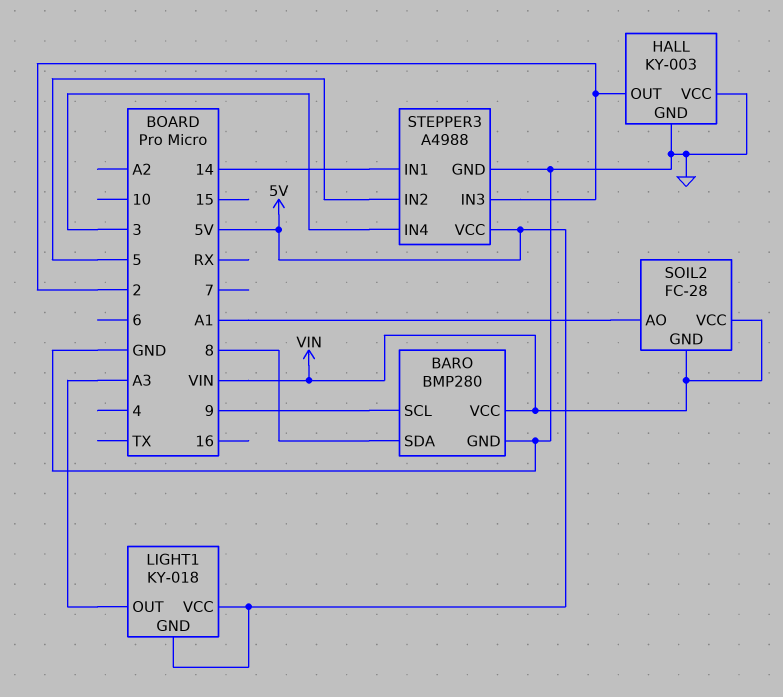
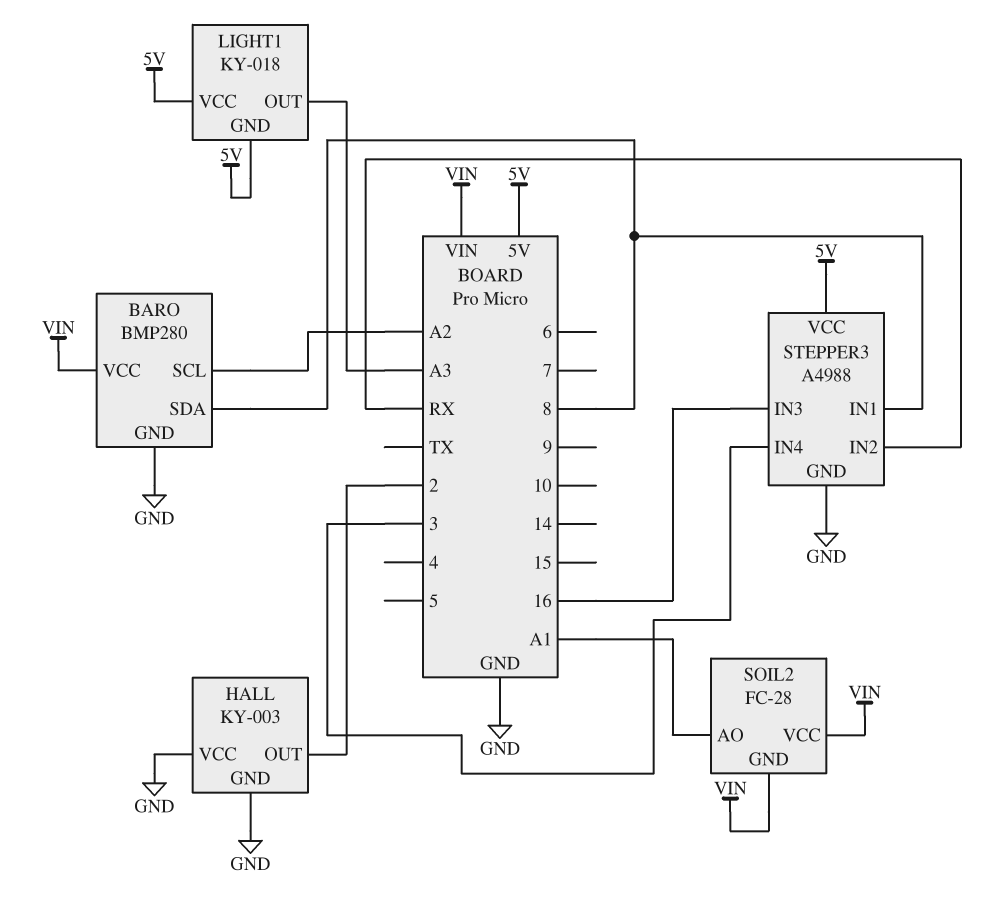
BARO pin SCL: 9 -> A2
STEPPER3 pin IN1: 14 -> 8
STEPPER3 pin IN2: 5 -> RX
STEPPER3 pin IN3: 2 -> 16

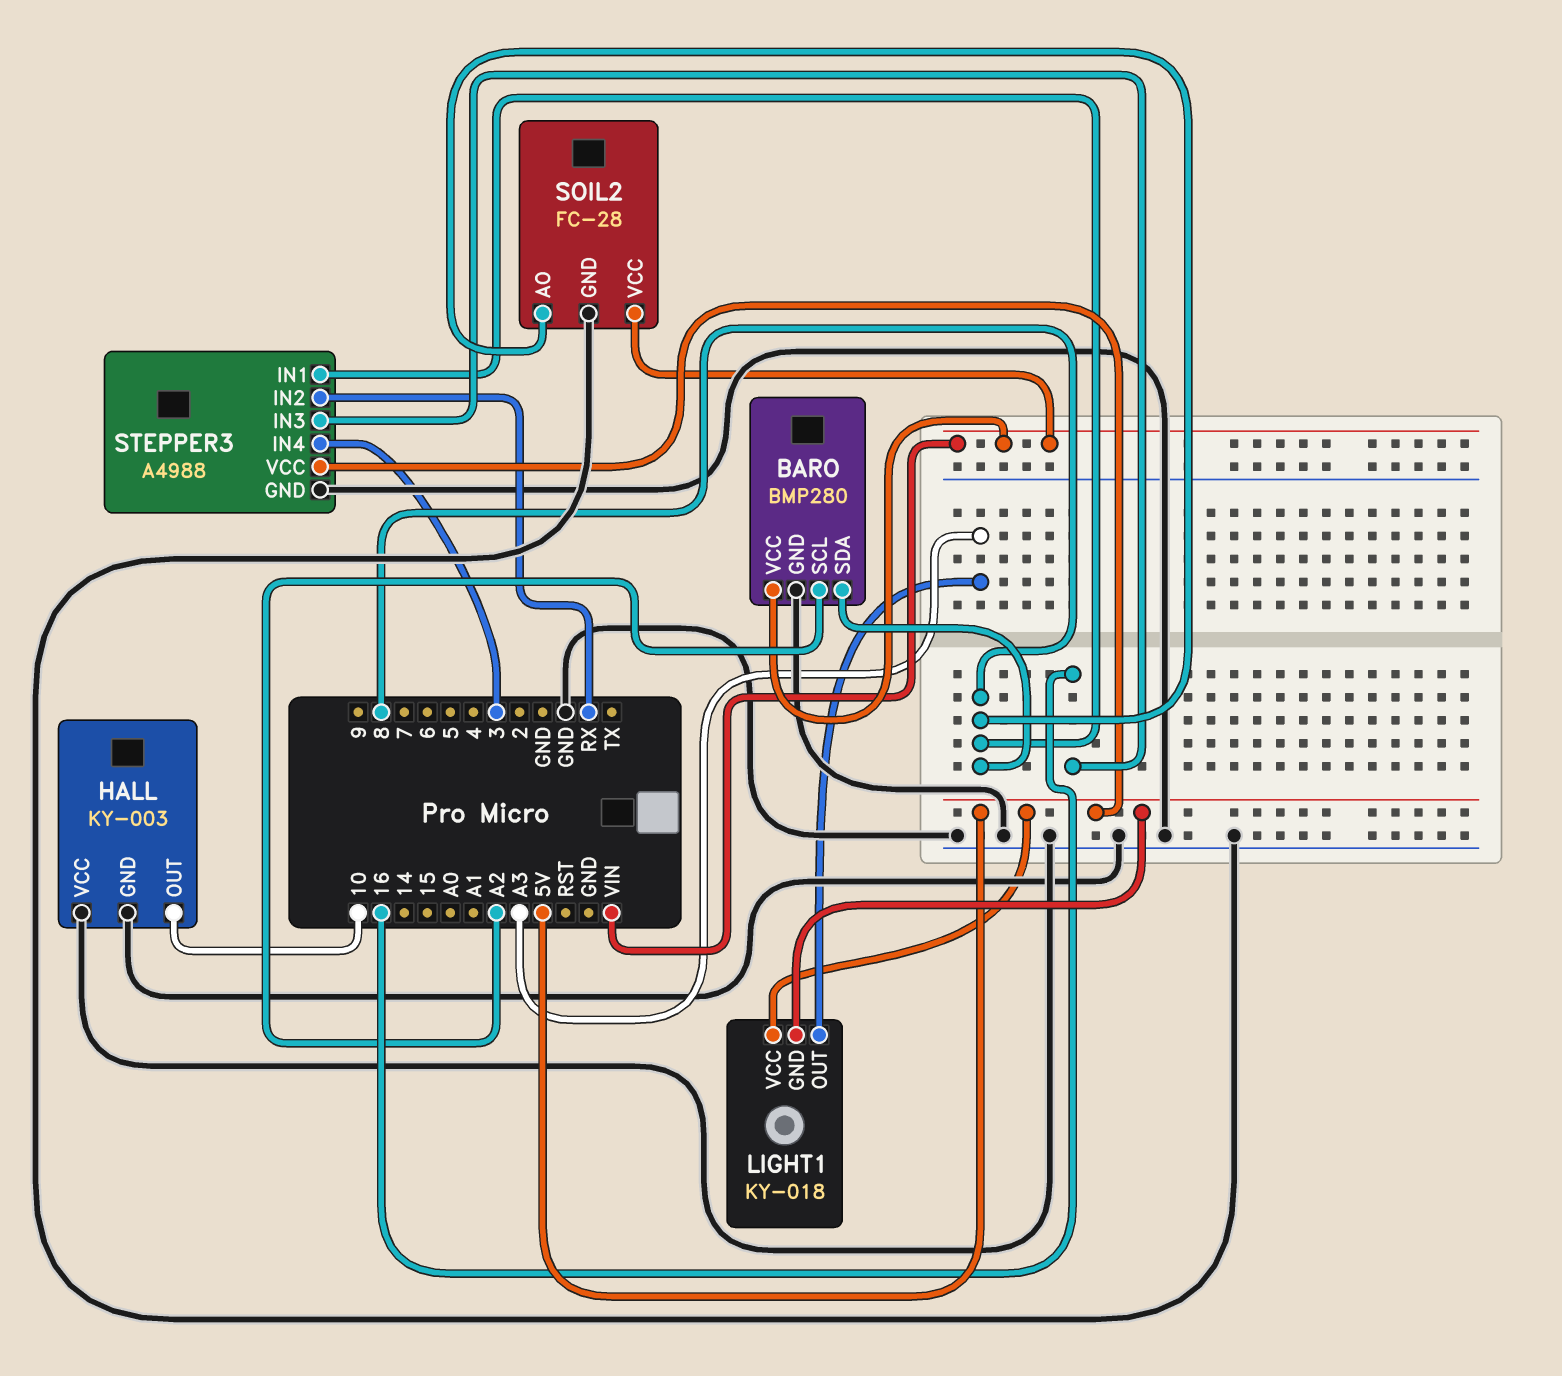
HALL pin OUT: 2 -> 10
SOIL2 pin AO: A1 -> 8
SOIL2 pin GND: VIN -> GND

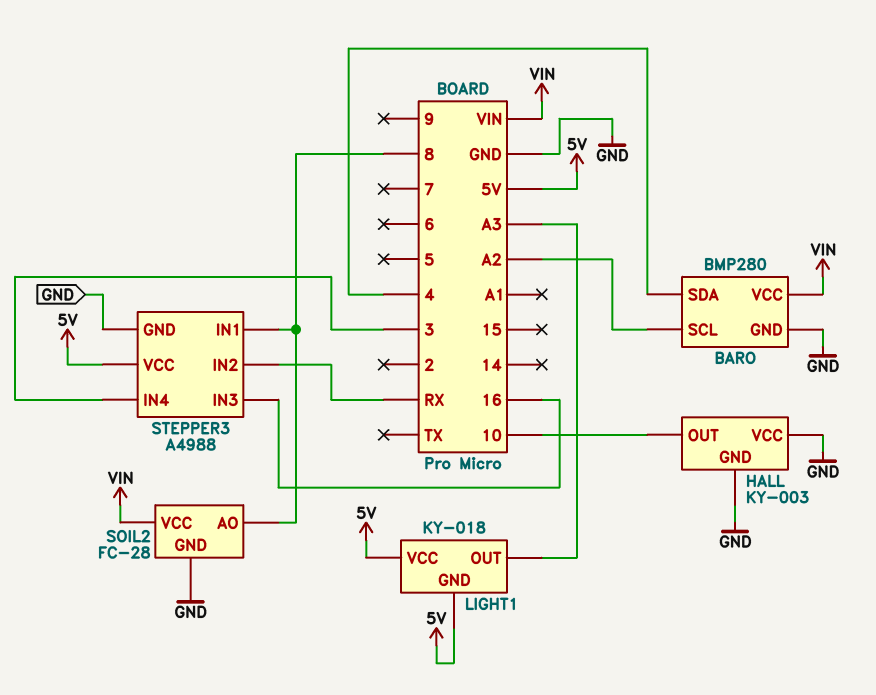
BARO pin SDA: 8 -> 4

